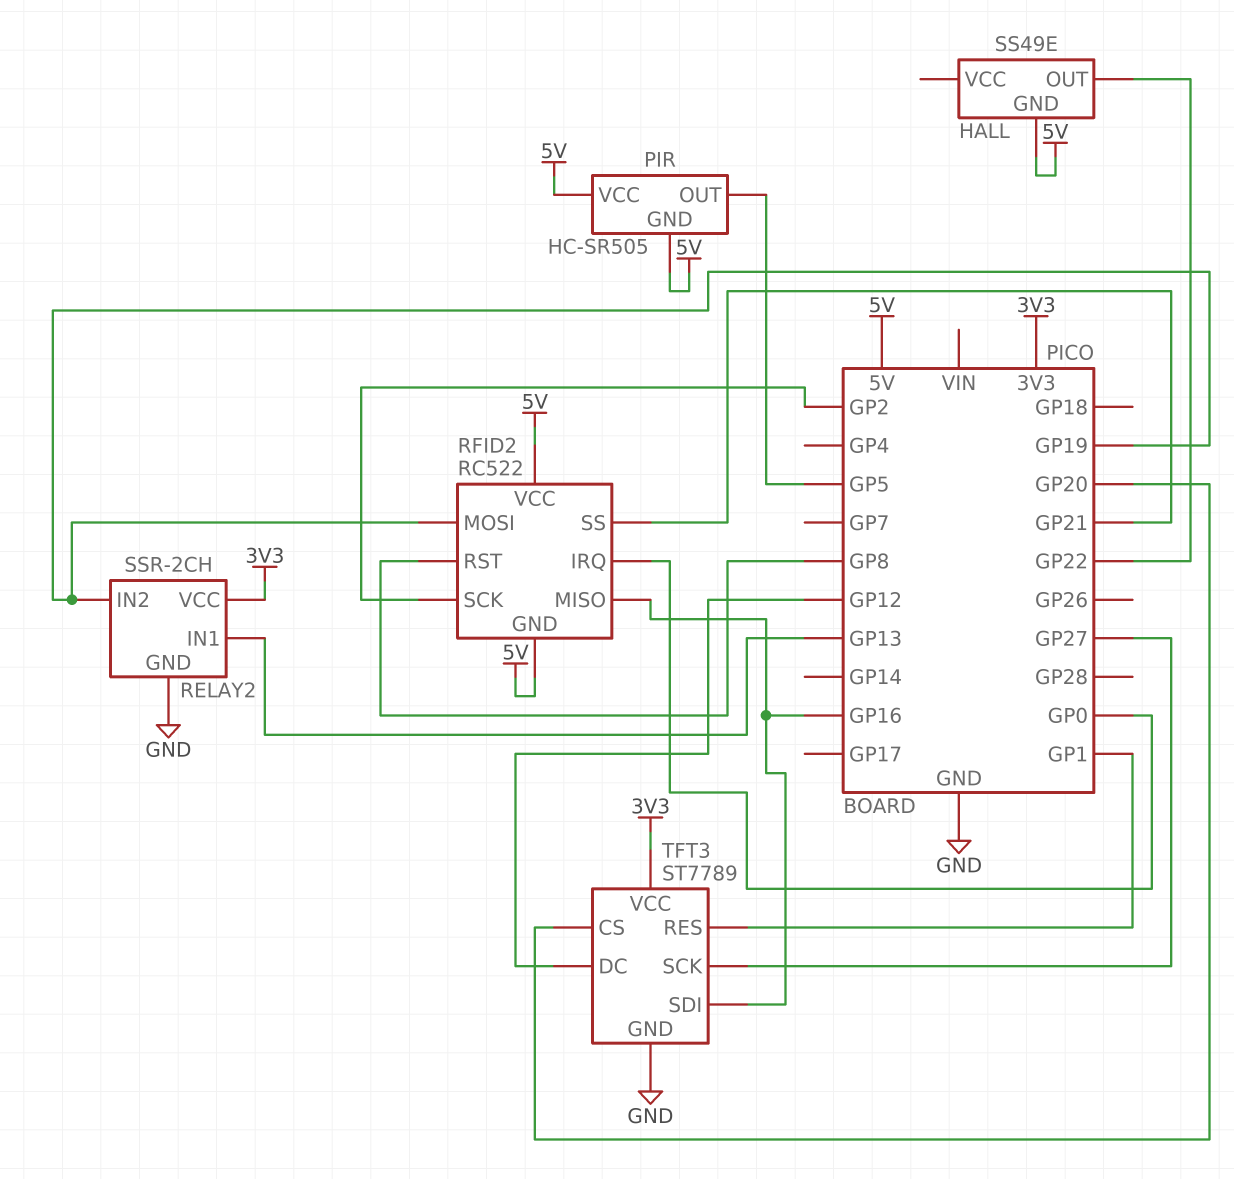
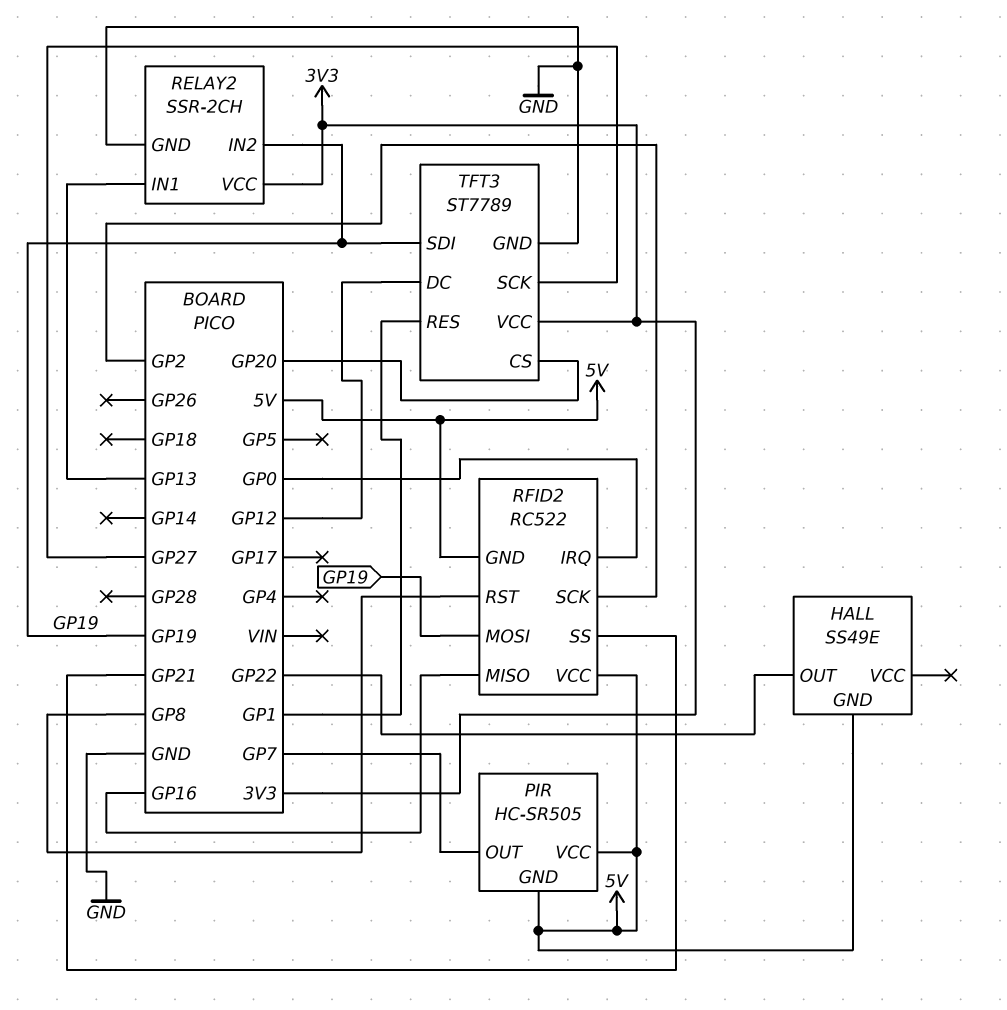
PIR pin OUT: GP5 -> GP7
TFT3 pin SDI: GP16 -> GP19

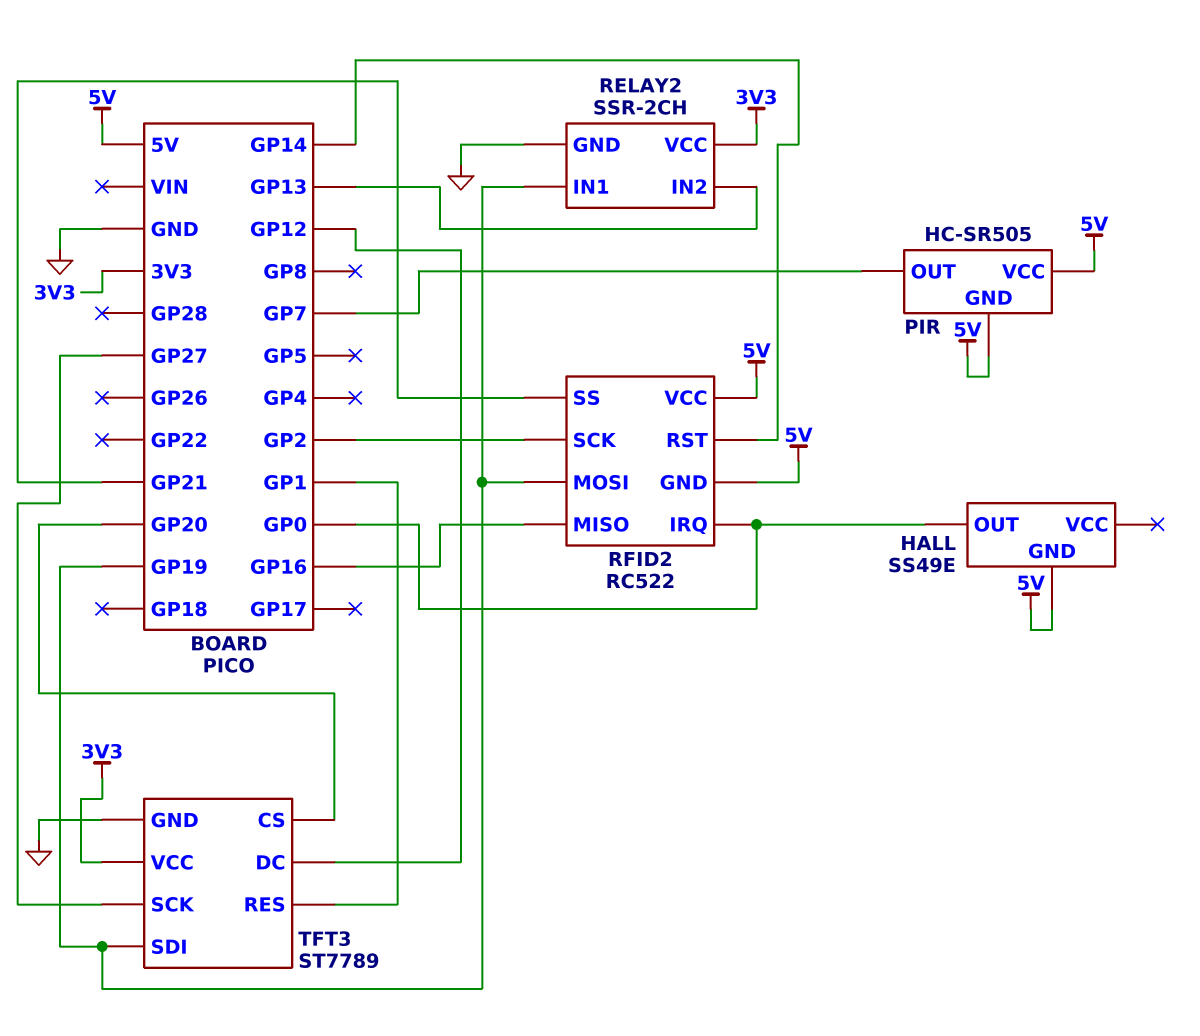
HALL pin OUT: GP22 -> GP0
RELAY2 pin IN1: GP13 -> GP19
RELAY2 pin IN2: GP19 -> GP13
RFID2 pin RST: GP8 -> GP14

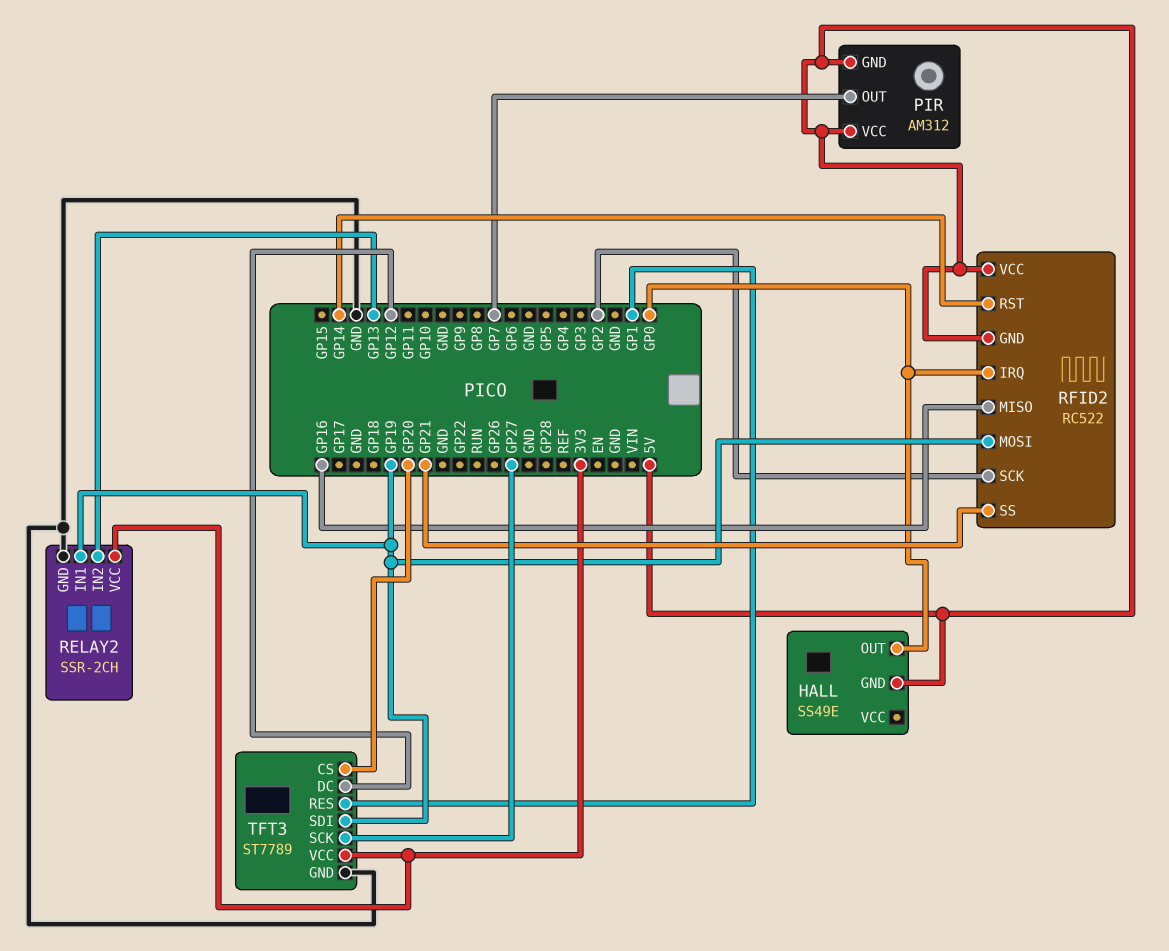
PIR: HC-SR505 -> AM312

